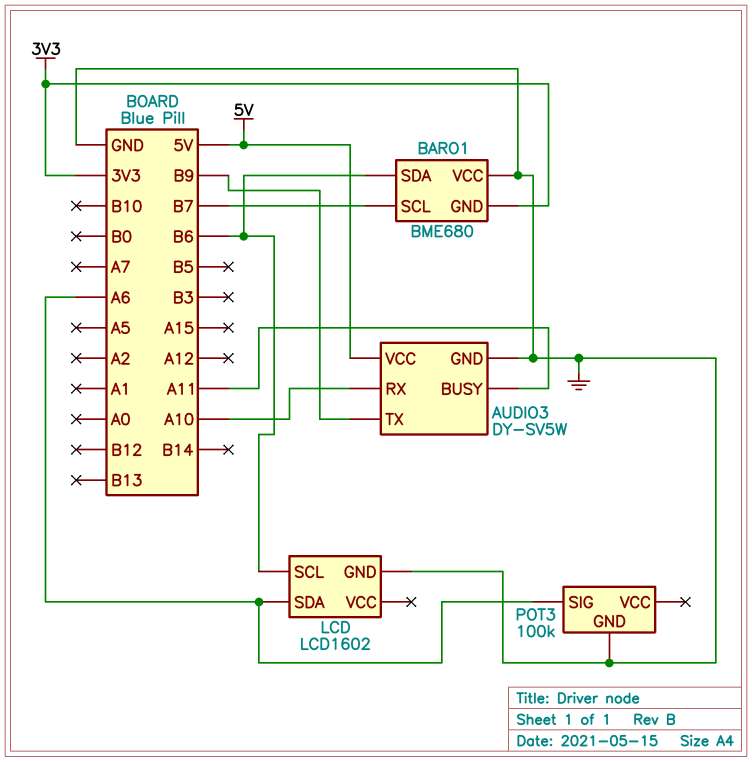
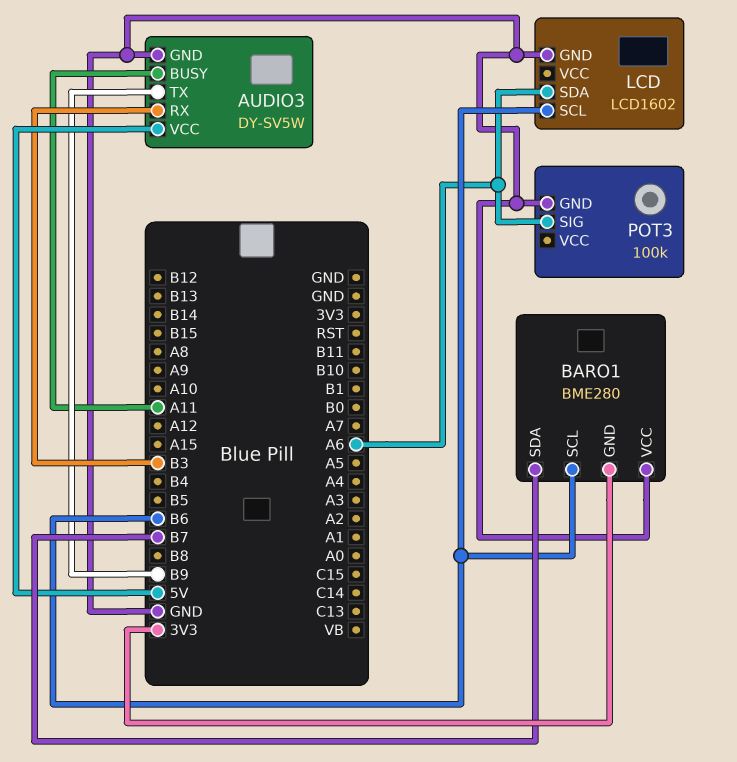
AUDIO3 pin RX: A10 -> B3
BARO1: BME680 -> BME280
BARO1 pin SCL: B7 -> B6
BARO1 pin SDA: B6 -> B7

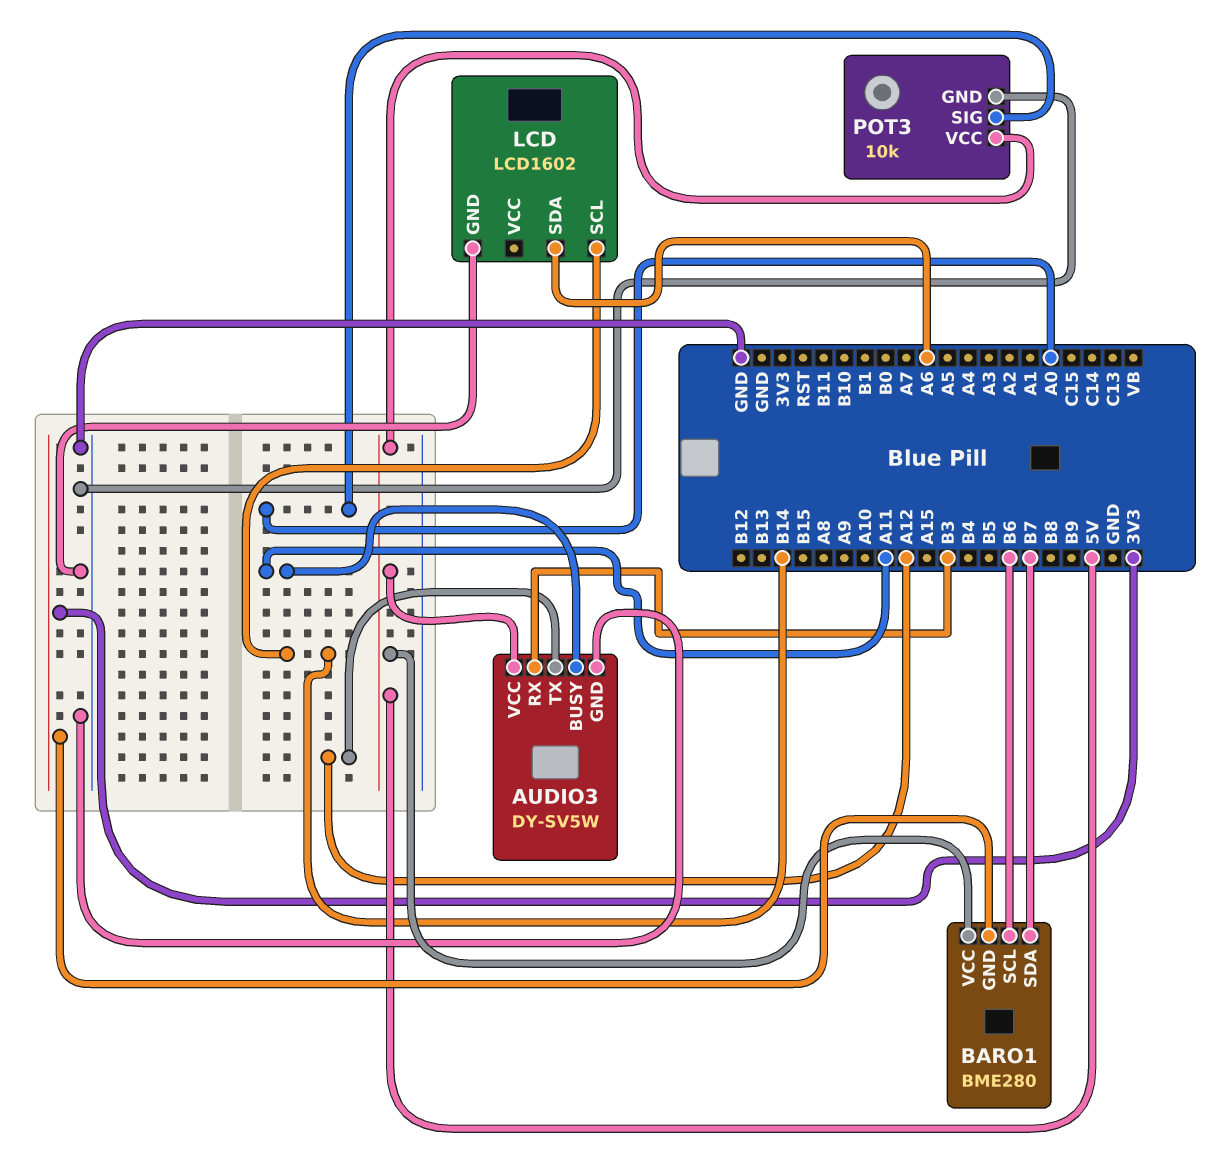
AUDIO3 pin TX: B9 -> A12
BARO1 pin VCC: GND -> 5V
LCD pin SCL: B6 -> B14
POT3: 100k -> 10k
POT3 pin SIG: A6 -> A0
POT3 pin VCC: none -> 5V

